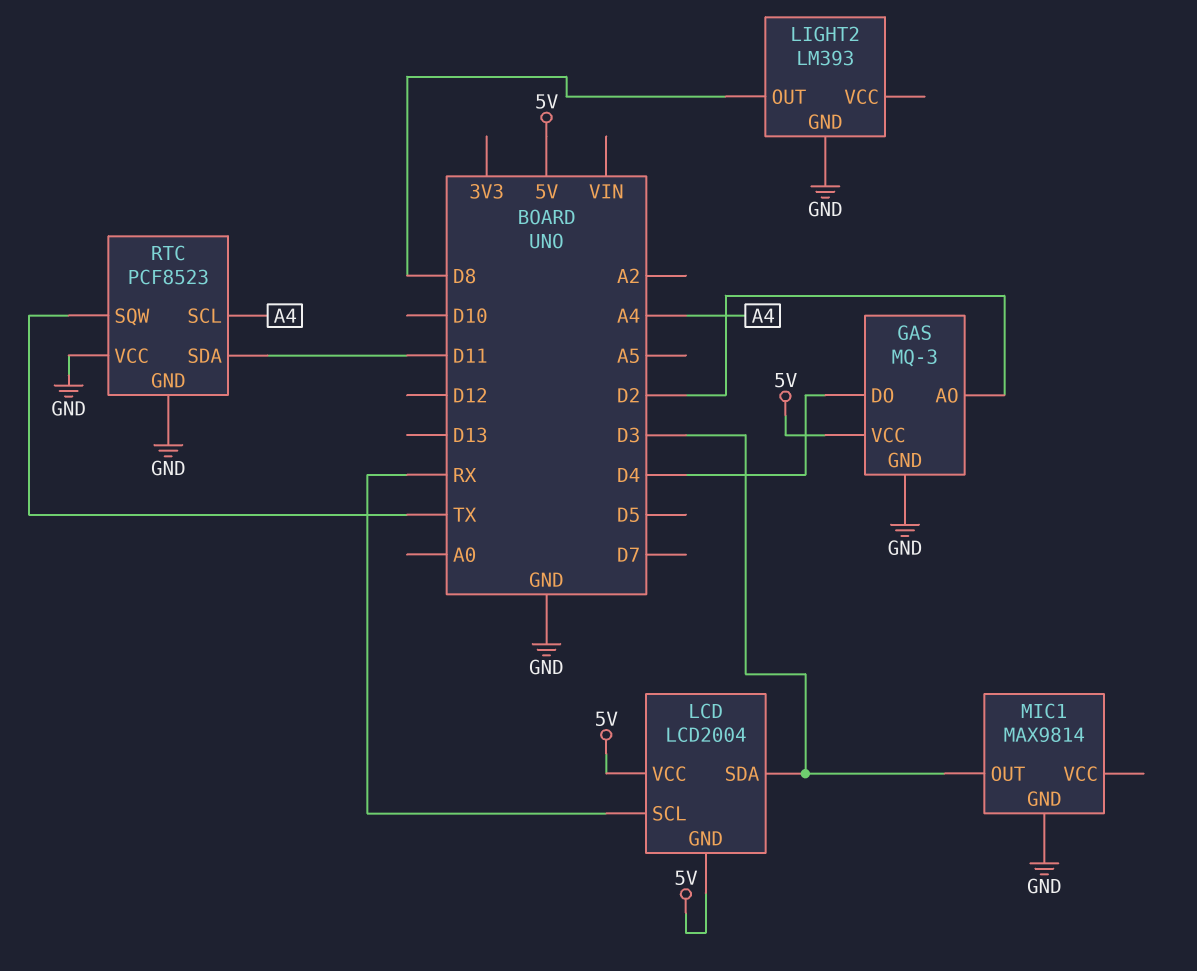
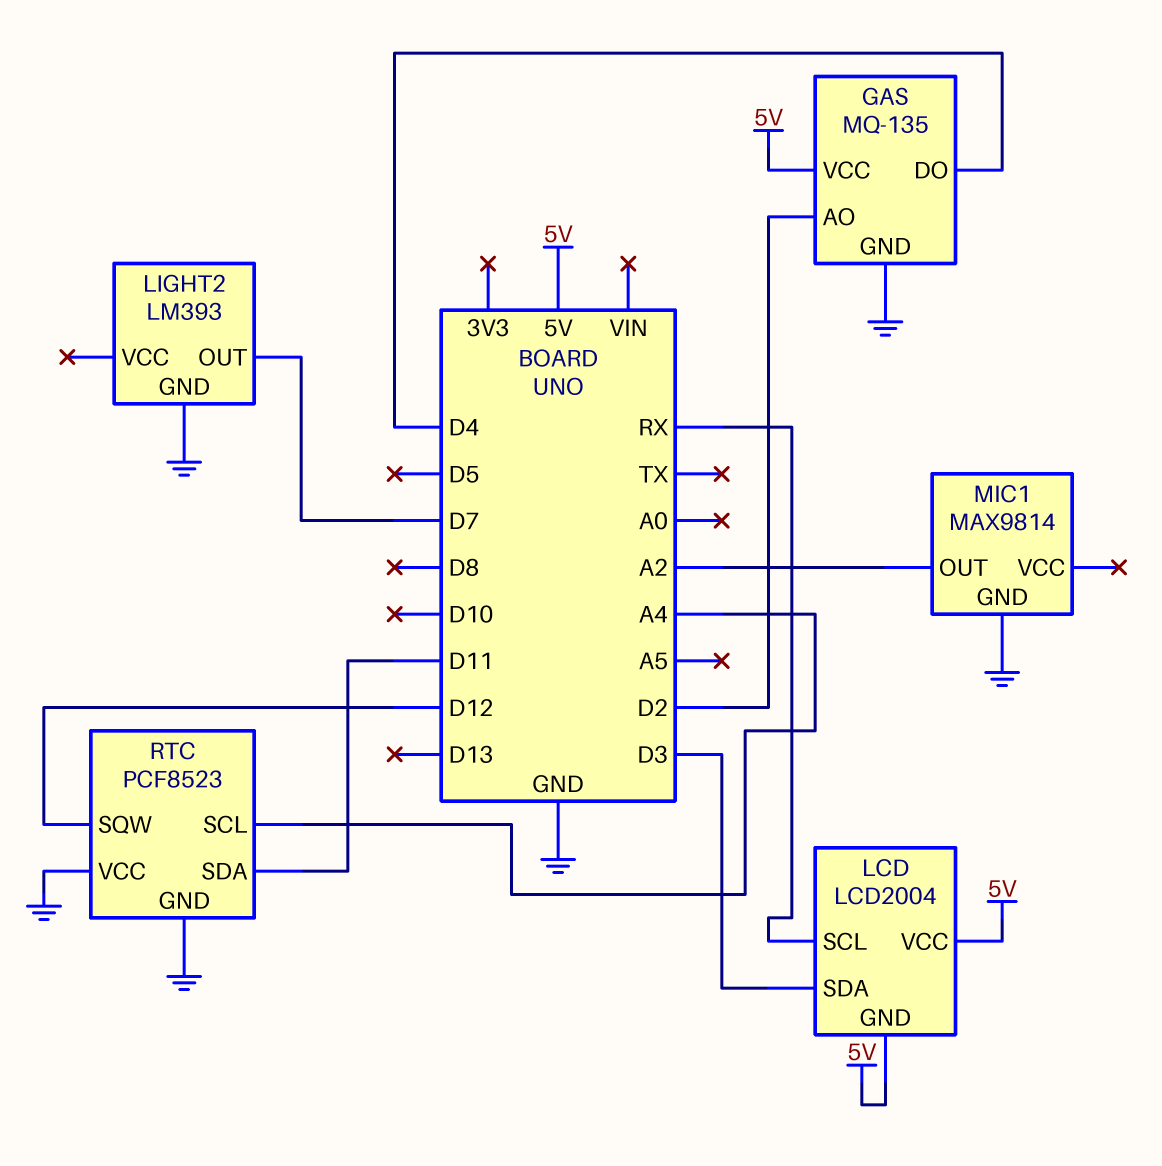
GAS: MQ-3 -> MQ-135
LIGHT2 pin OUT: D8 -> D7
MIC1 pin OUT: D3 -> A2
RTC pin SQW: TX -> D12

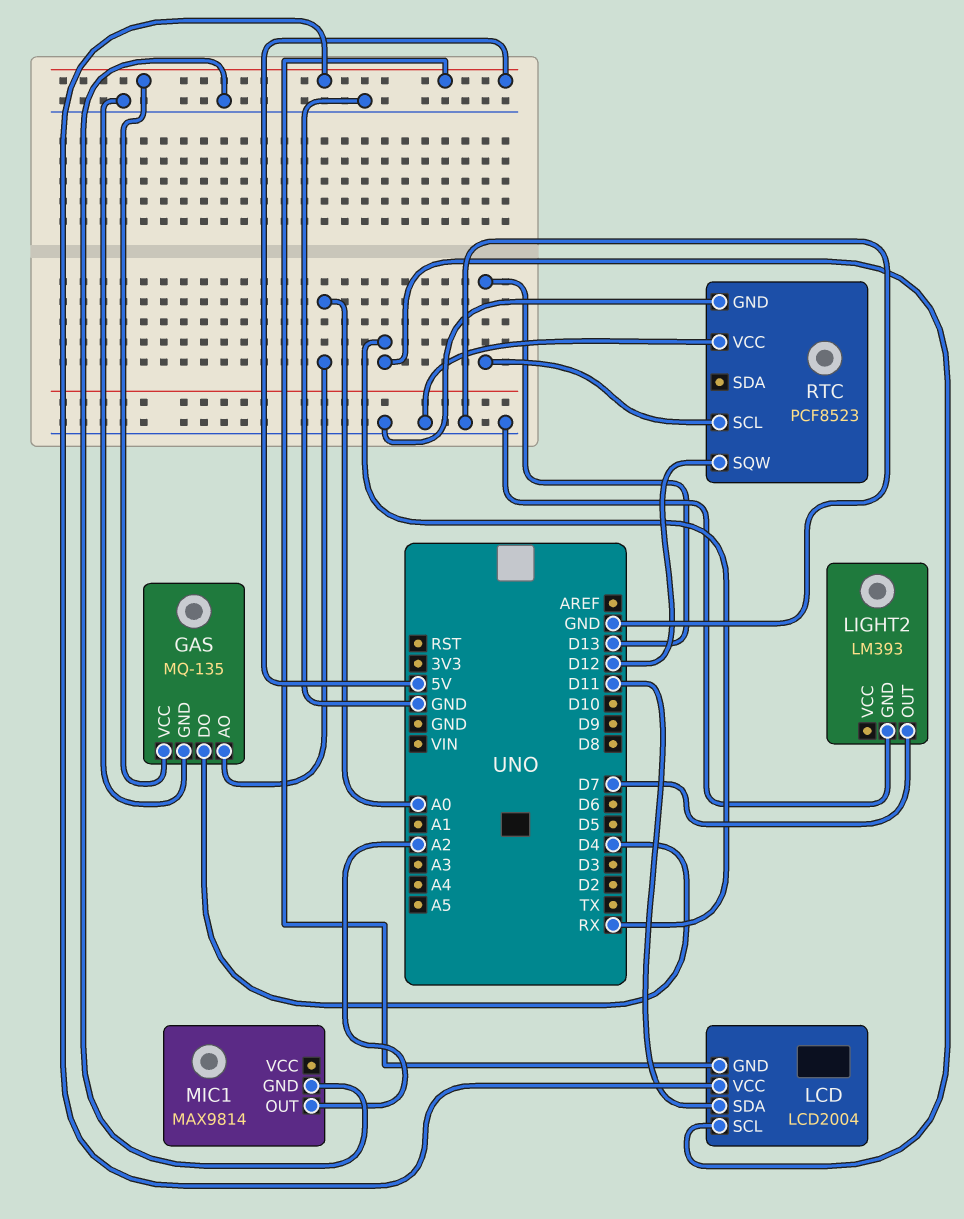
GAS pin AO: D2 -> A0
LCD pin SDA: D3 -> D11
RTC pin SCL: A4 -> D13
RTC pin SDA: D11 -> none

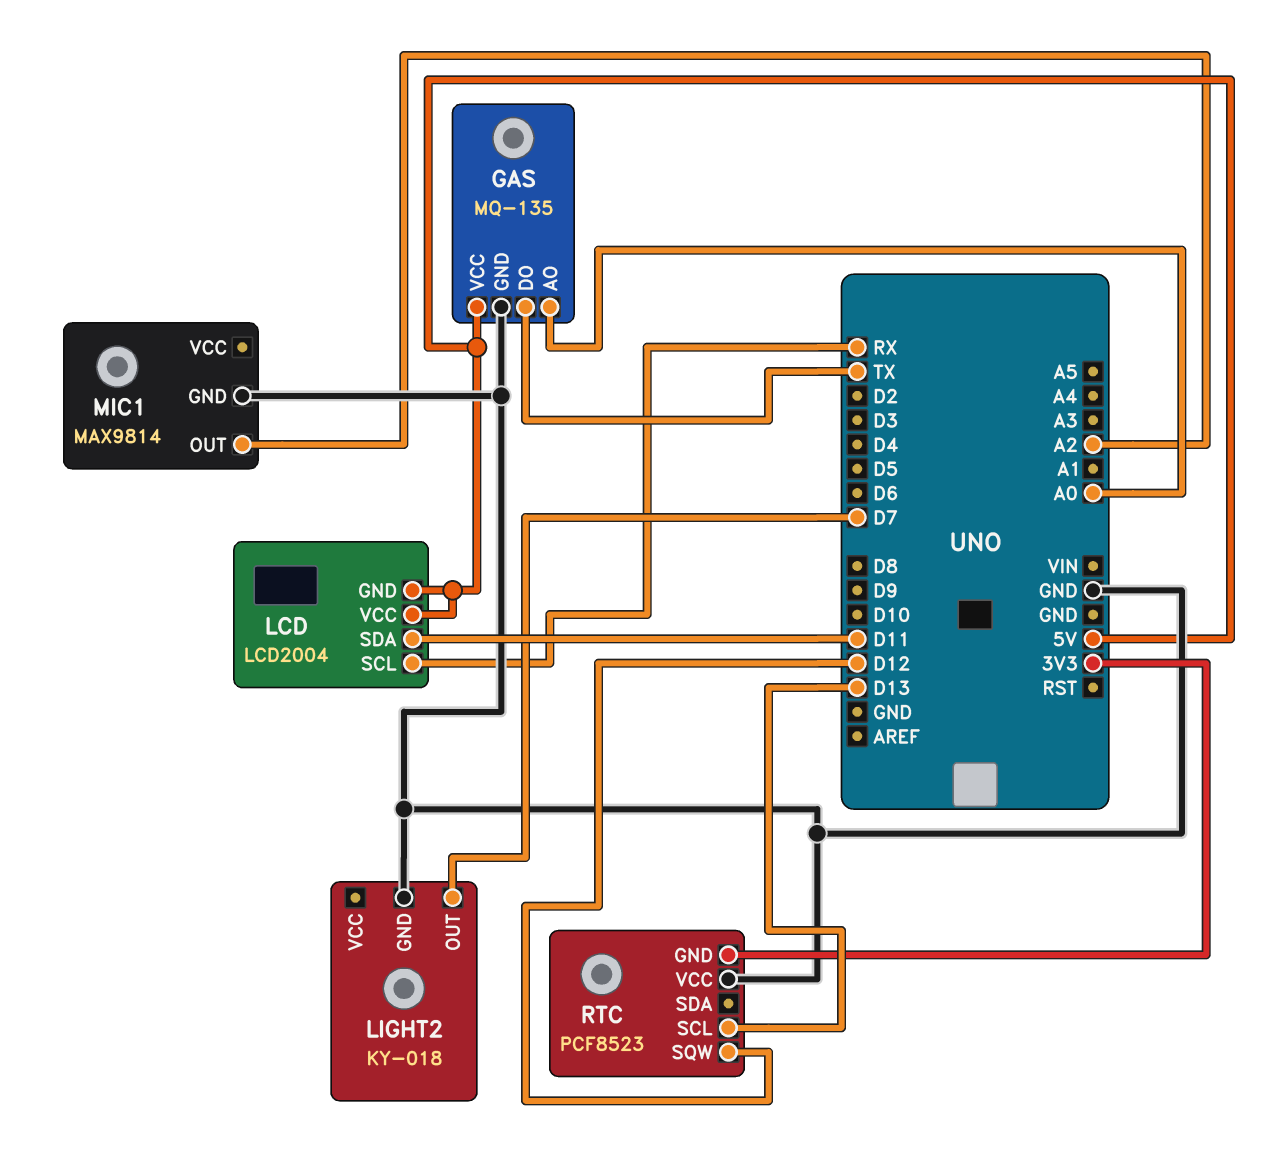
GAS pin DO: D4 -> TX
LIGHT2: LM393 -> KY-018
RTC pin GND: GND -> 3V3

